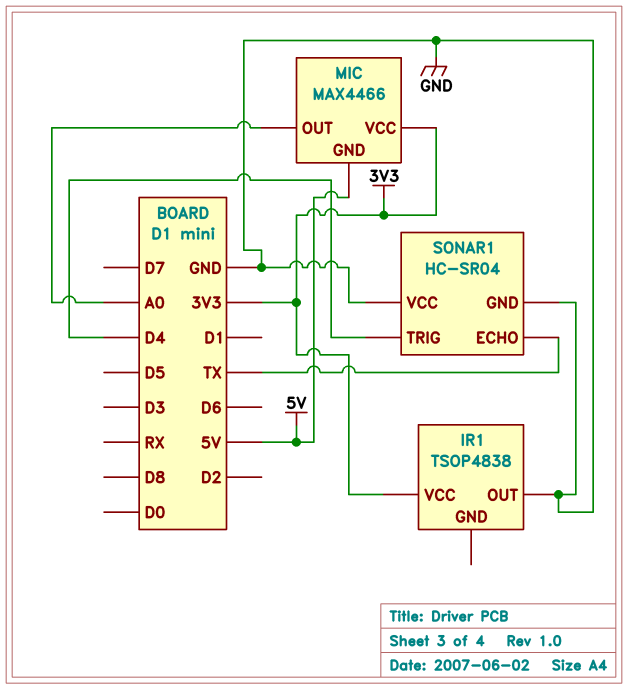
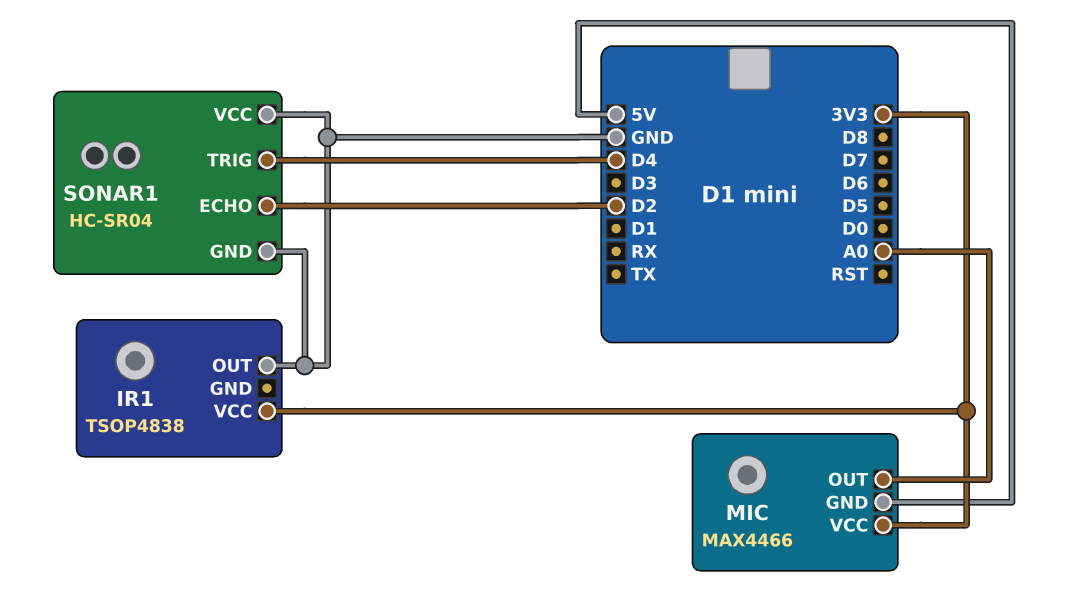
SONAR1 pin ECHO: TX -> D2

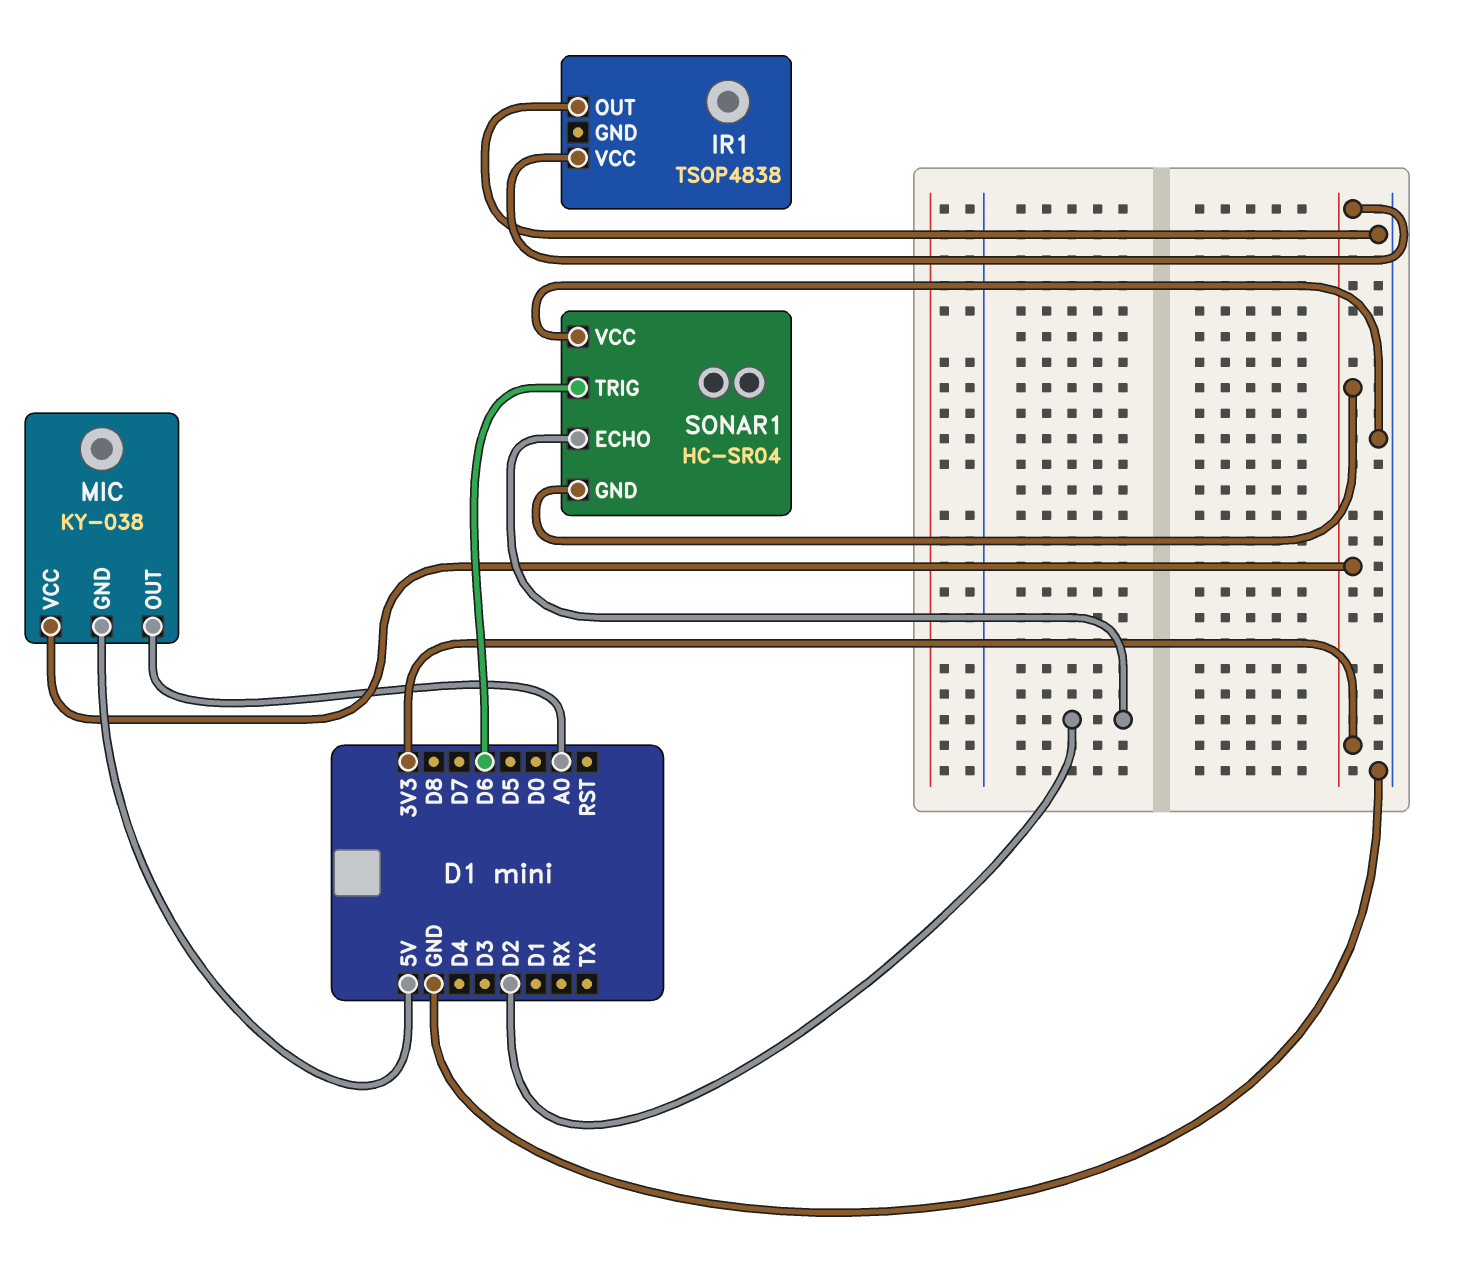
MIC: MAX4466 -> KY-038
SONAR1 pin GND: GND -> 3V3
SONAR1 pin TRIG: D4 -> D6

